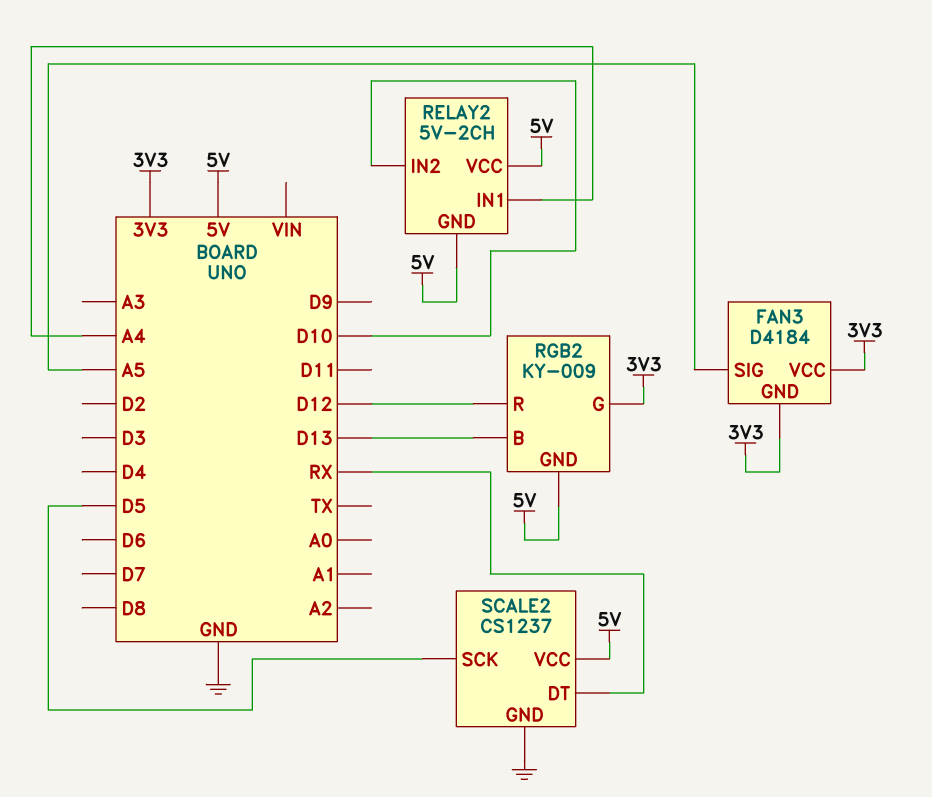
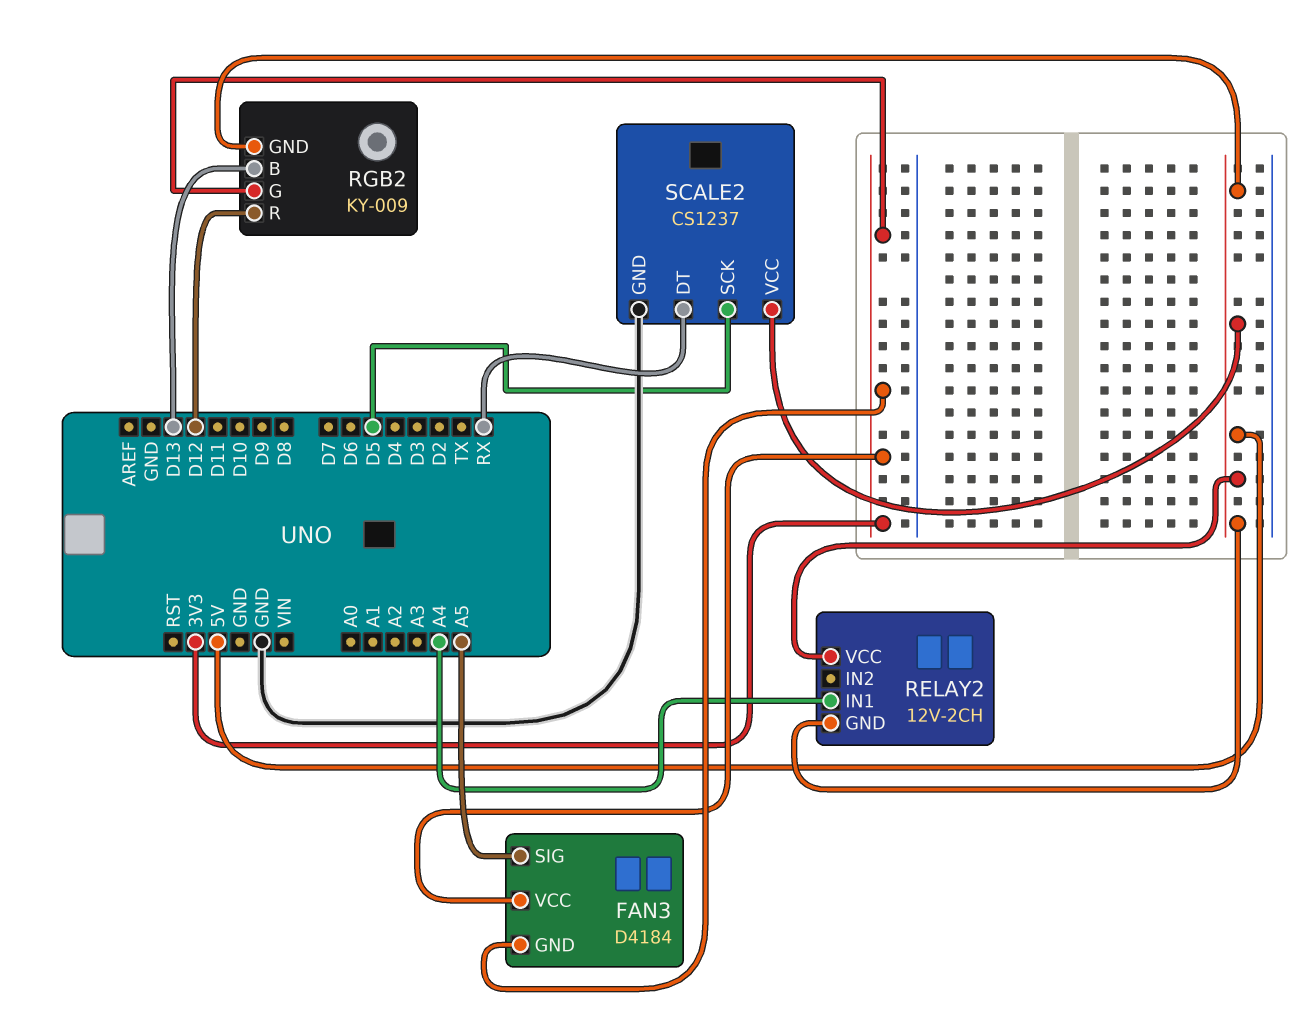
RELAY2: 5V-2CH -> 12V-2CH
RELAY2 pin IN2: D10 -> none

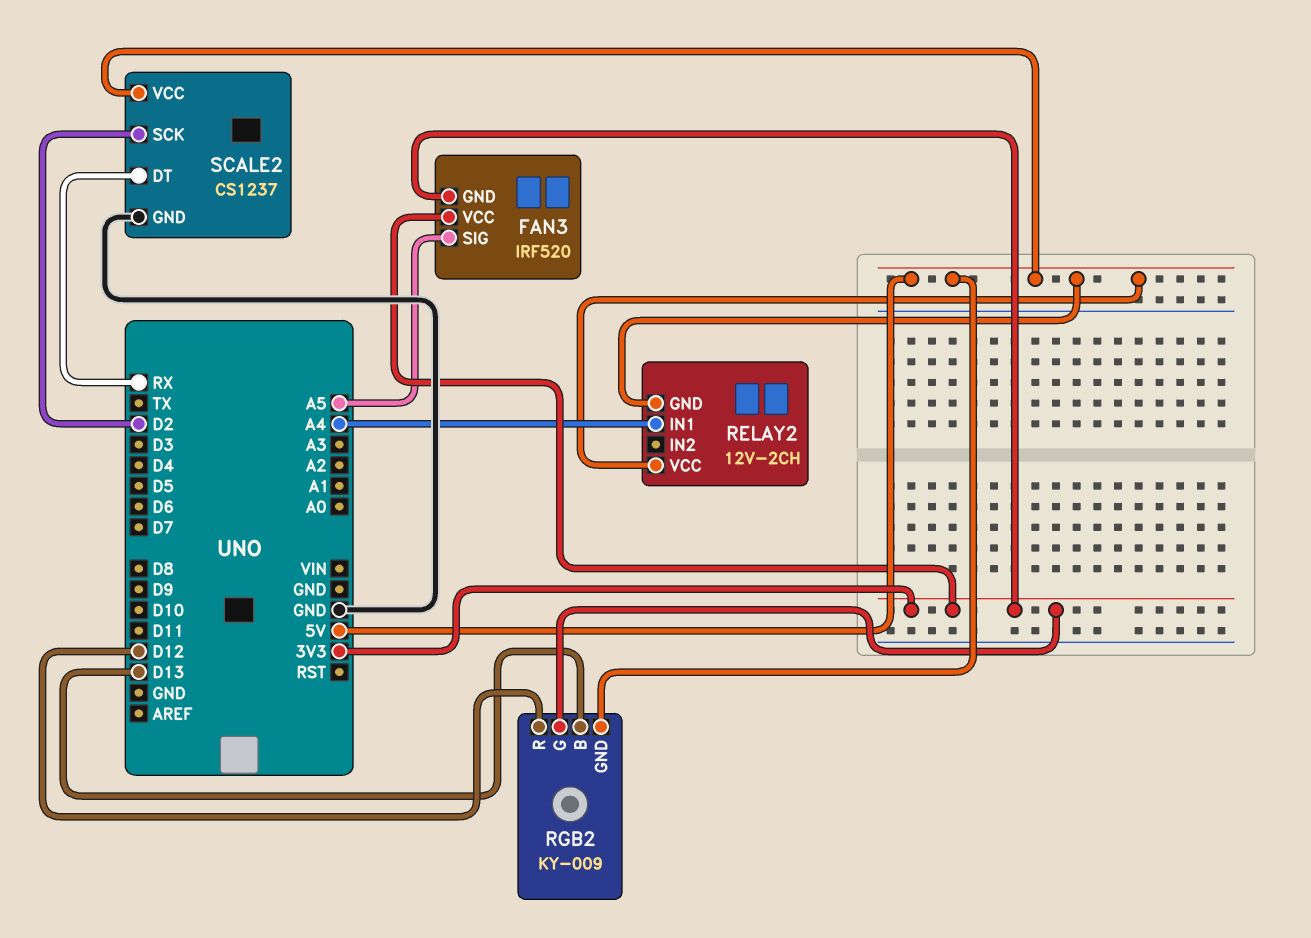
FAN3: D4184 -> IRF520
SCALE2 pin SCK: D5 -> D2

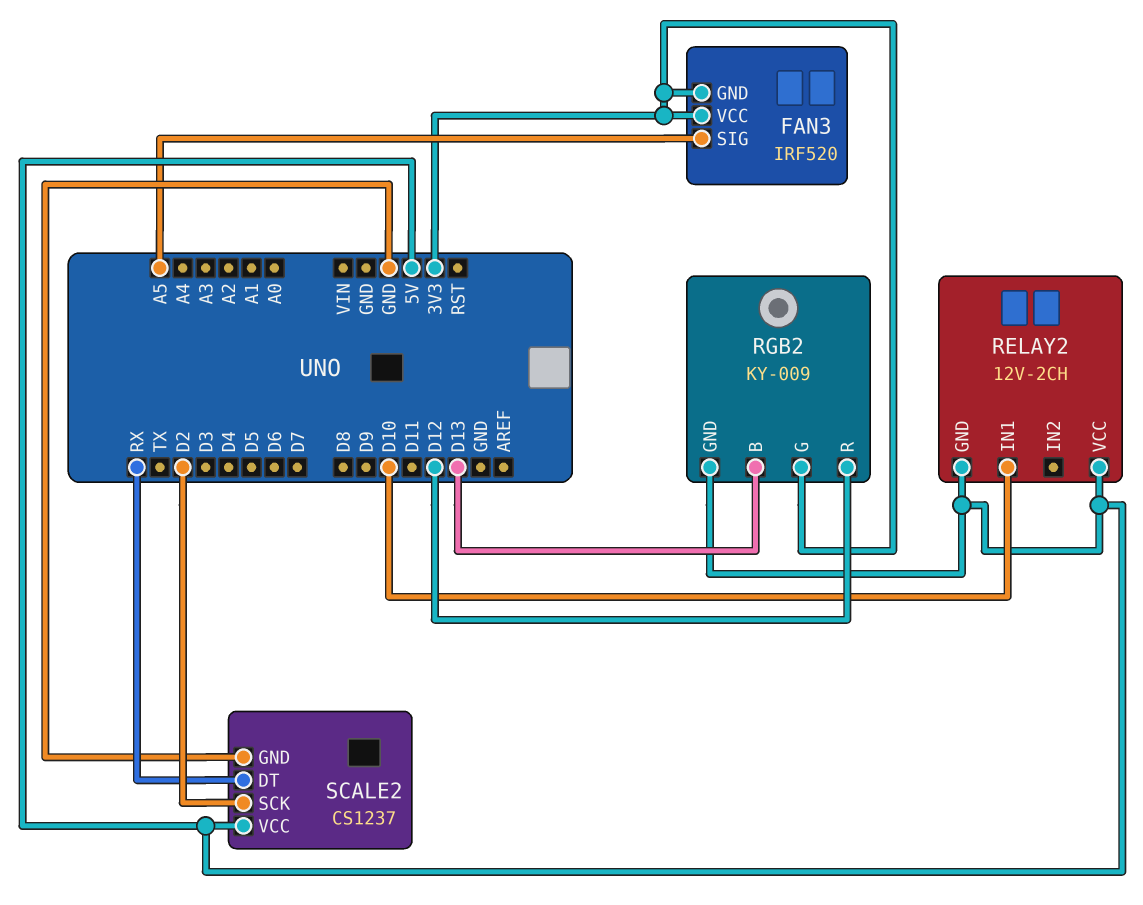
RELAY2 pin IN1: A4 -> D10

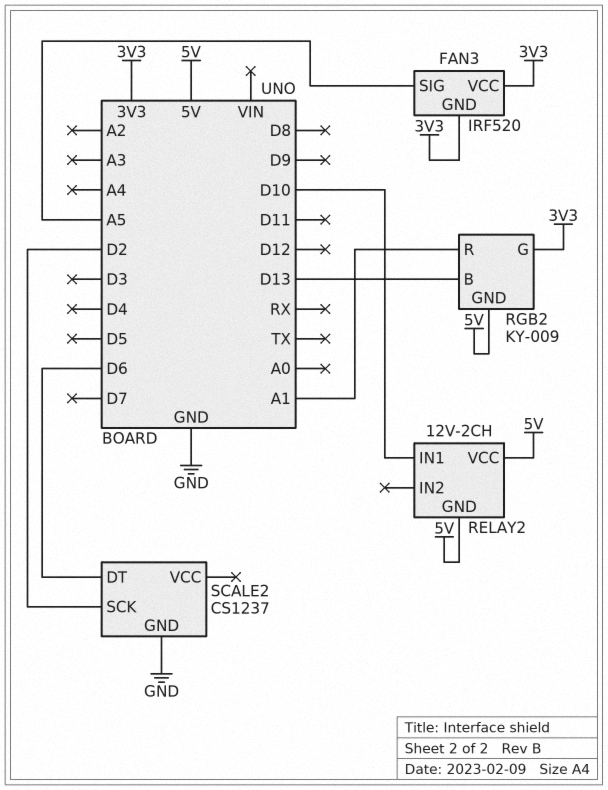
RGB2 pin R: D12 -> A1
SCALE2 pin DT: RX -> D6
SCALE2 pin VCC: 5V -> none

